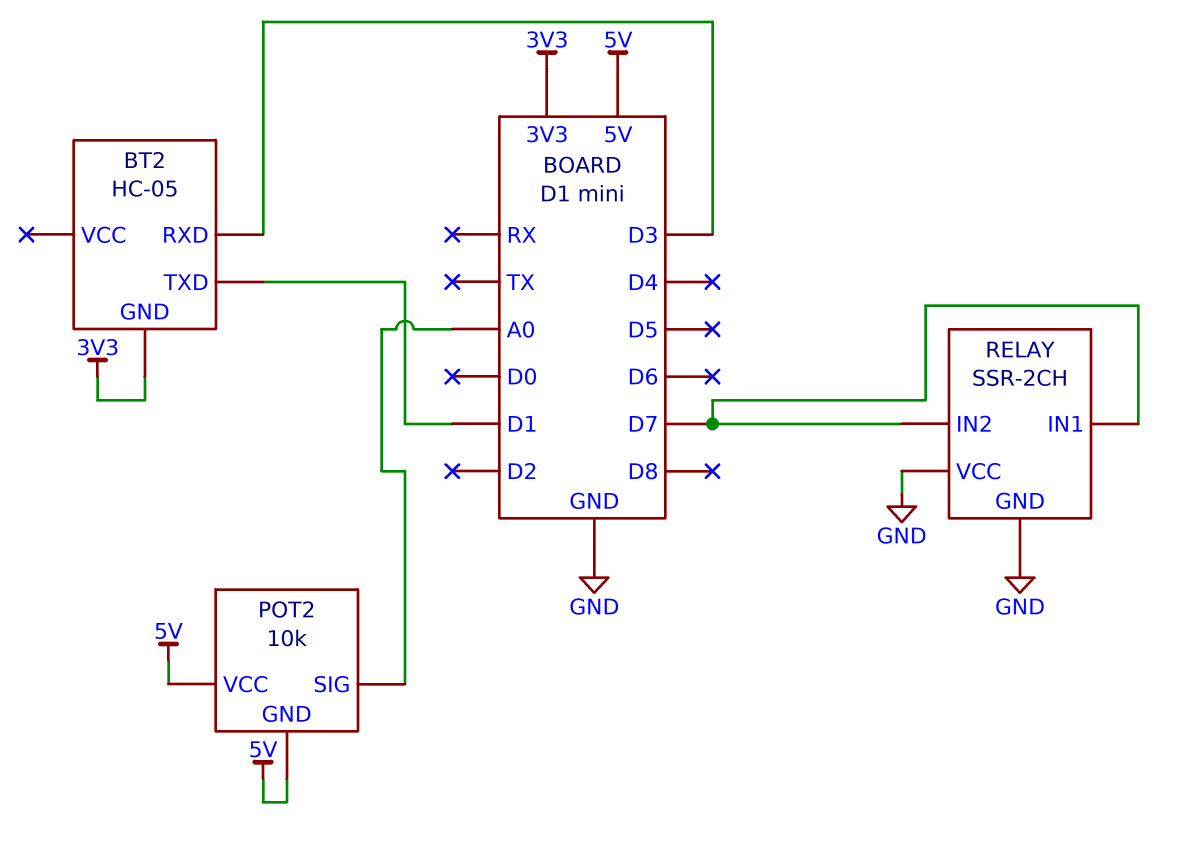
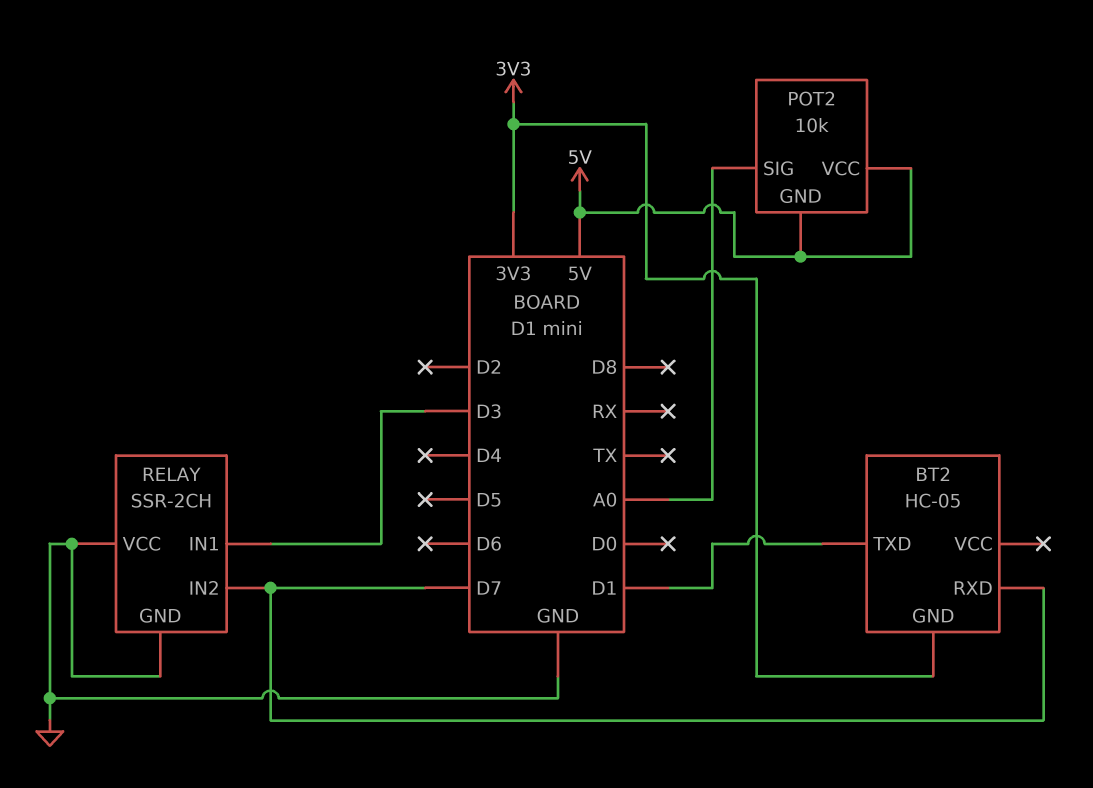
BT2 pin RXD: D3 -> D7
RELAY pin IN1: D7 -> D3

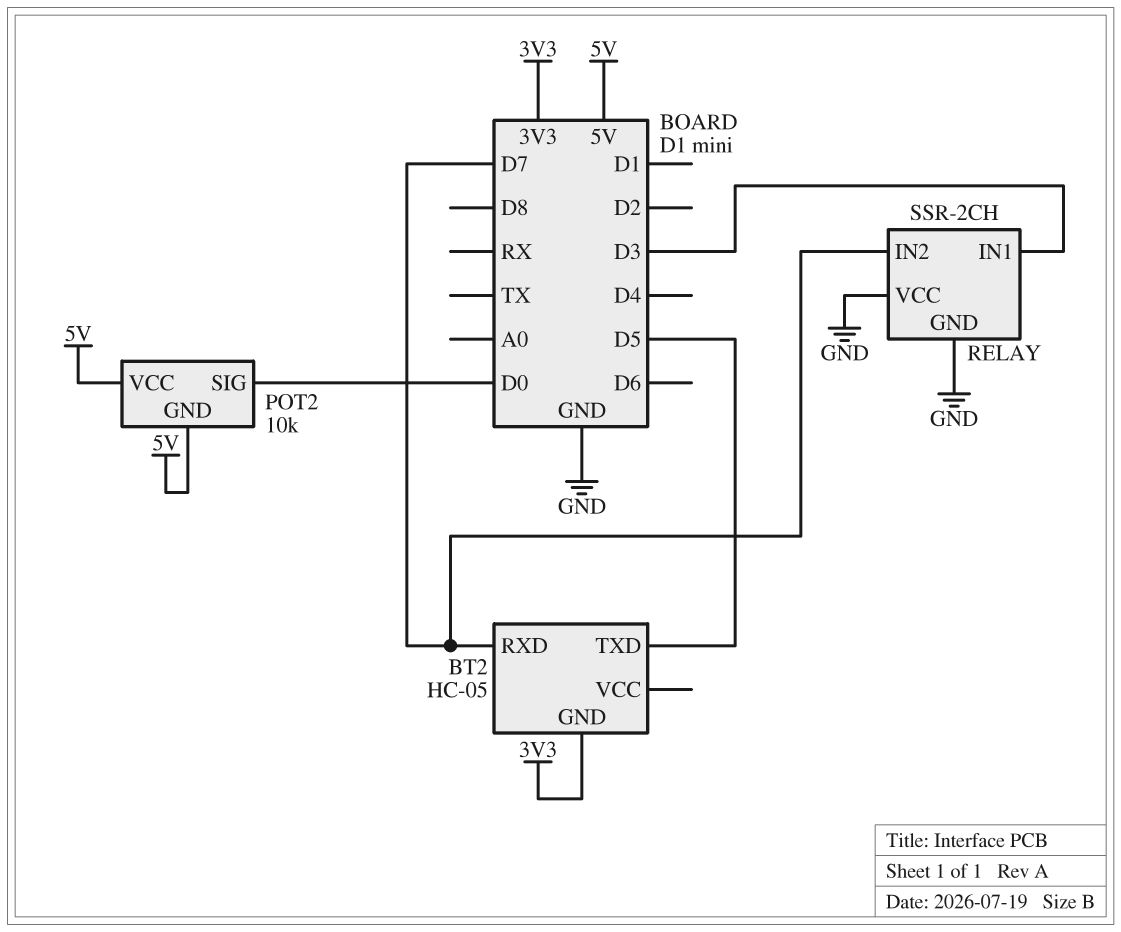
BT2 pin TXD: D1 -> D5
POT2 pin SIG: A0 -> D0

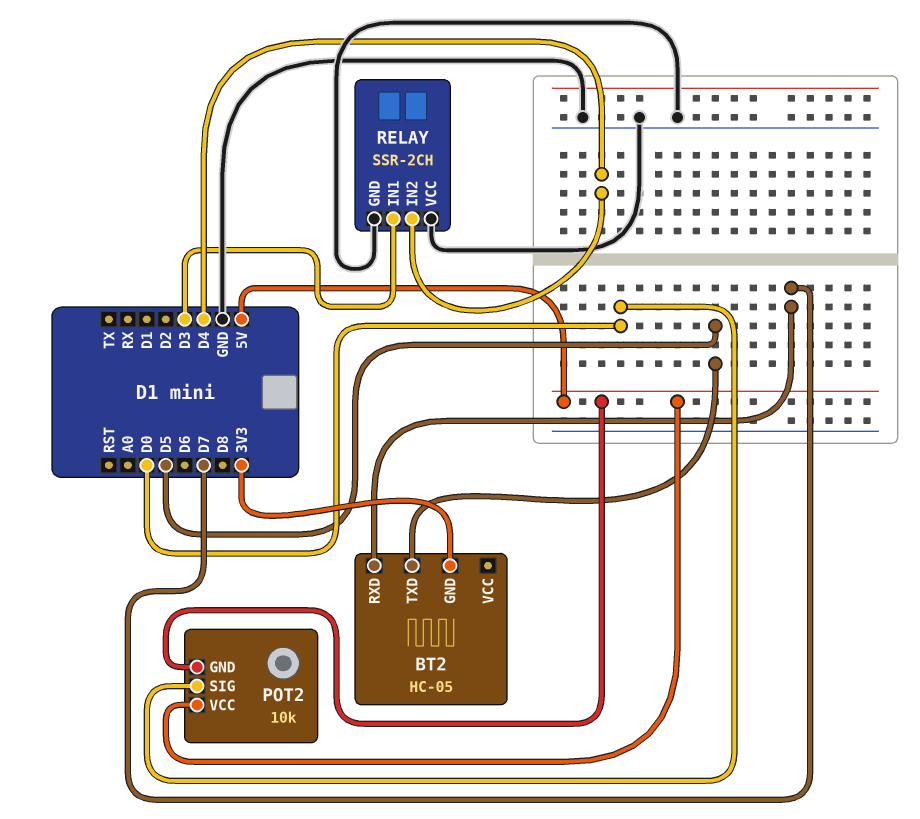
RELAY pin IN2: D7 -> D4

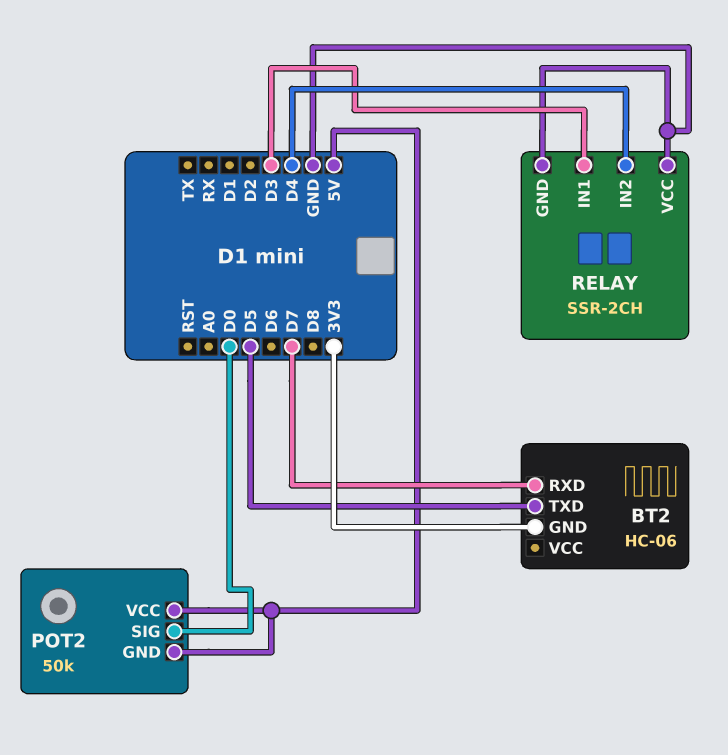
BT2: HC-05 -> HC-06
POT2: 10k -> 50k

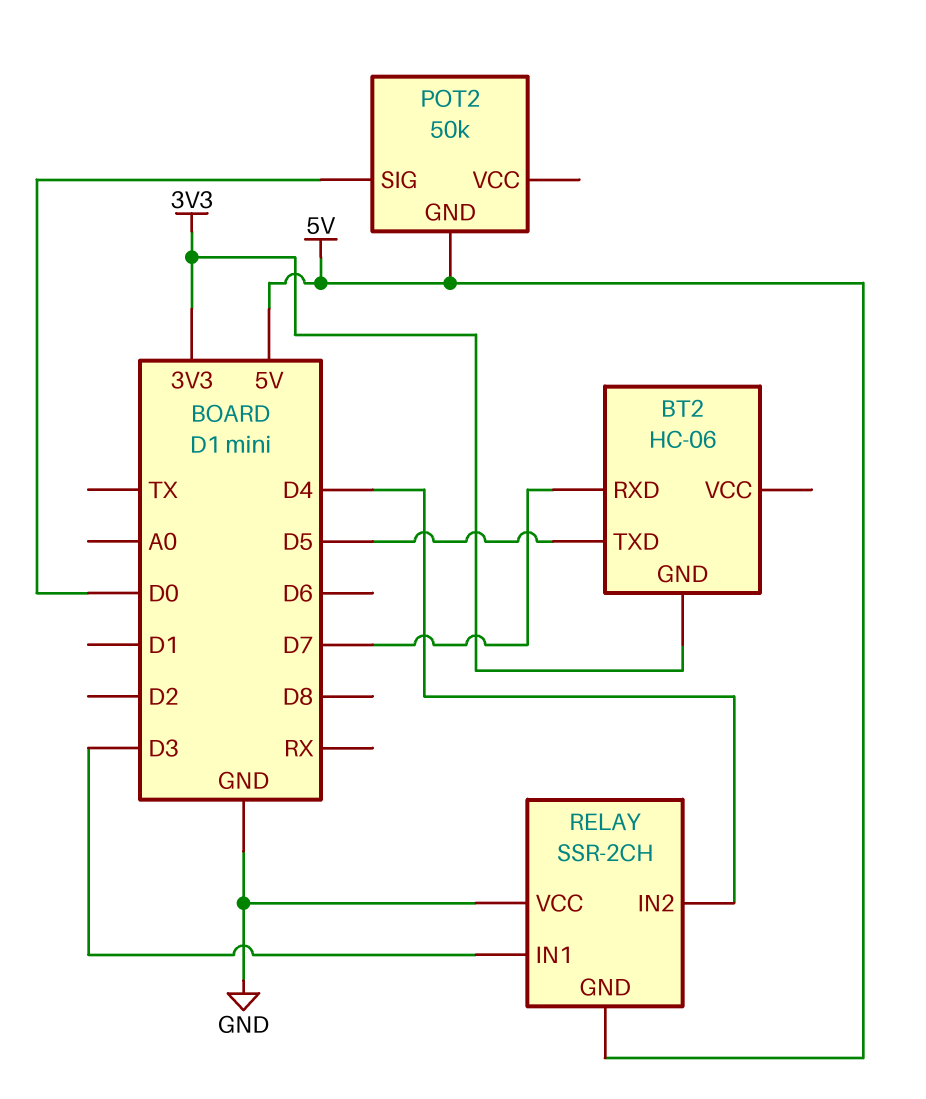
POT2 pin VCC: 5V -> none
RELAY pin GND: GND -> 5V

